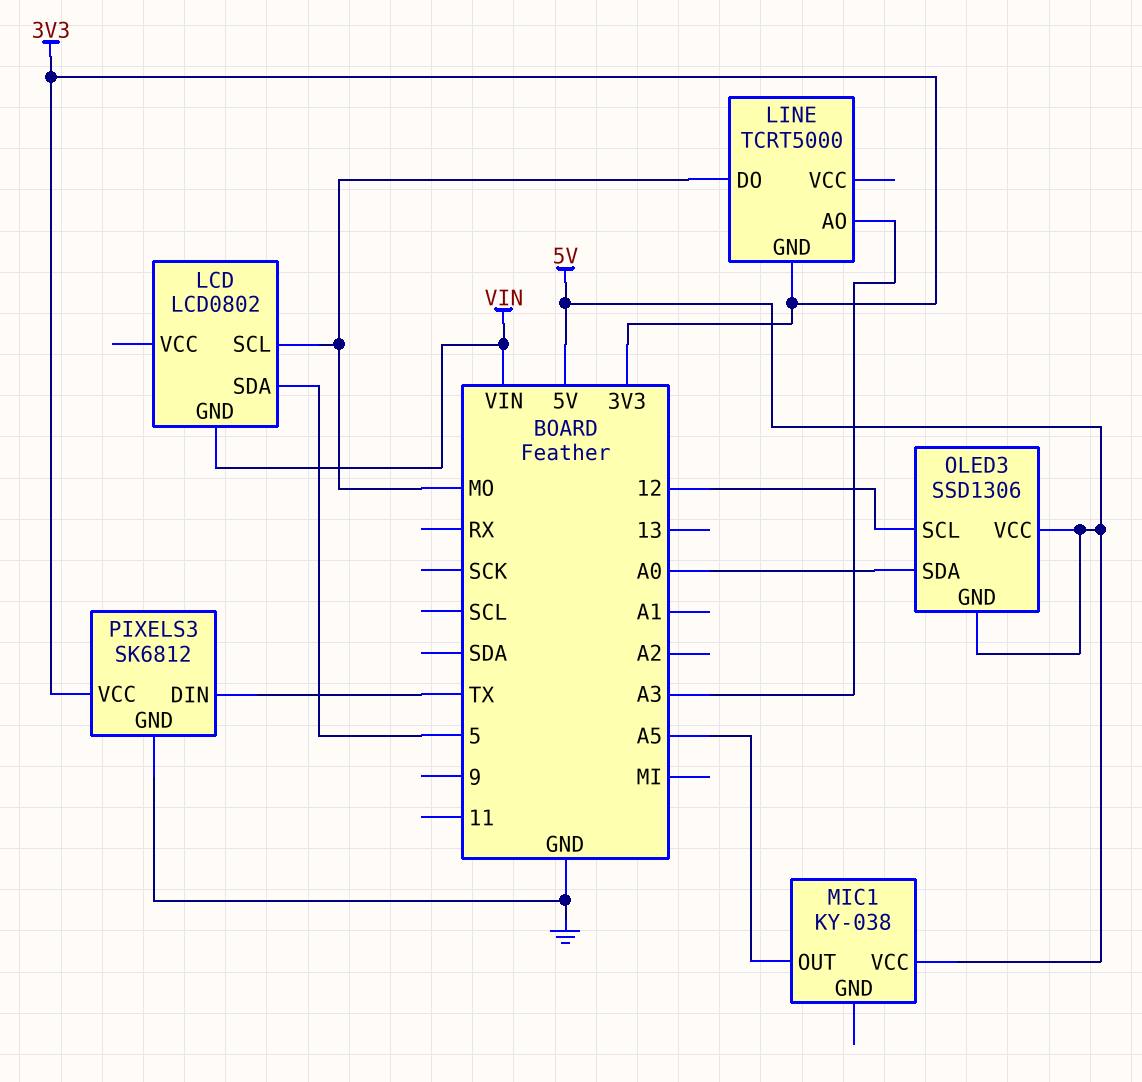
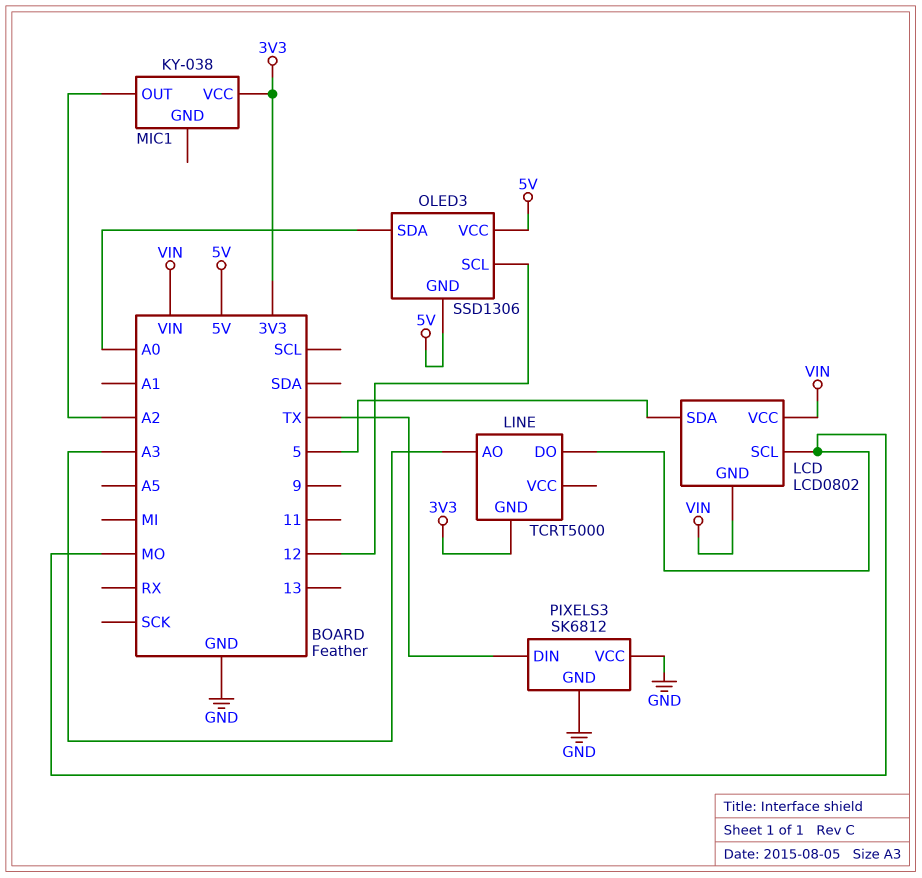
LCD pin VCC: none -> VIN
MIC1 pin OUT: A5 -> A2
MIC1 pin VCC: 5V -> 3V3
PIXELS3 pin VCC: 3V3 -> GND

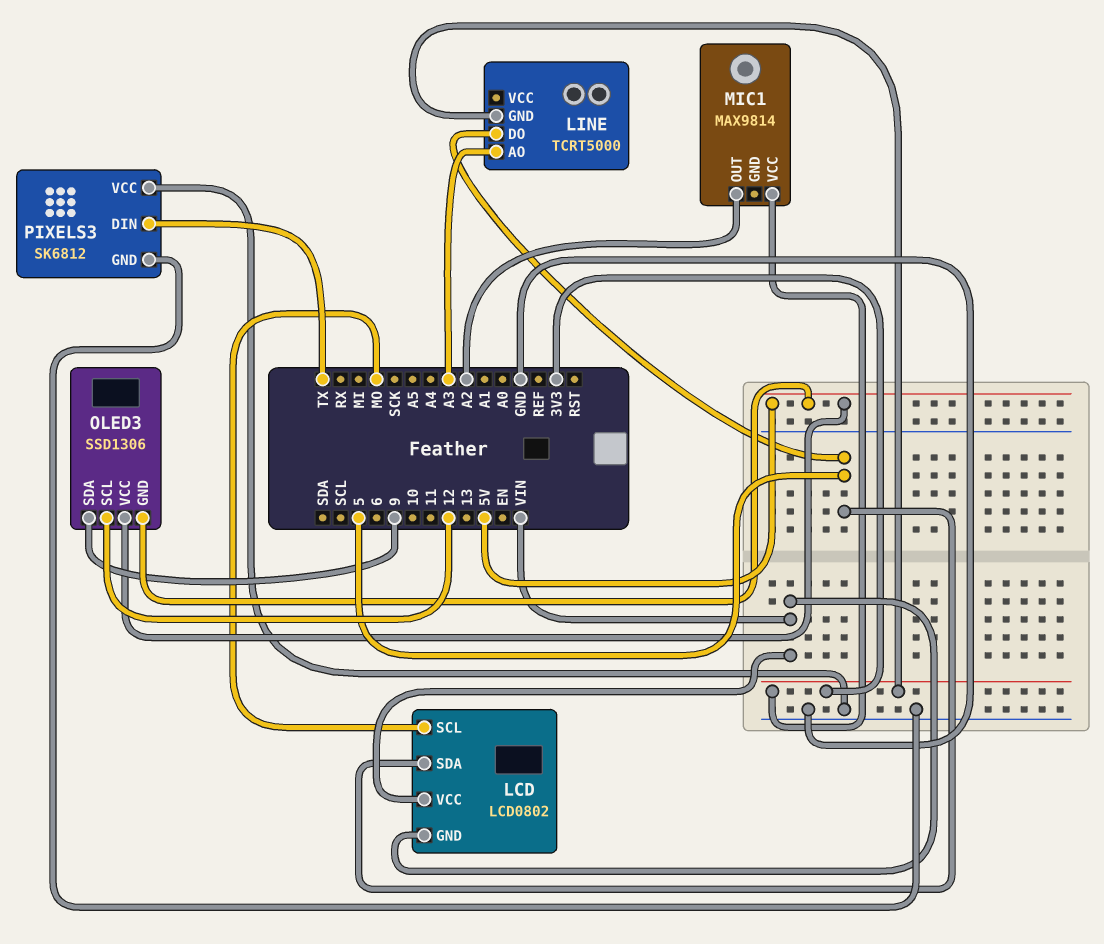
LINE pin DO: MO -> 5
MIC1: KY-038 -> MAX9814
OLED3 pin SDA: A0 -> 9

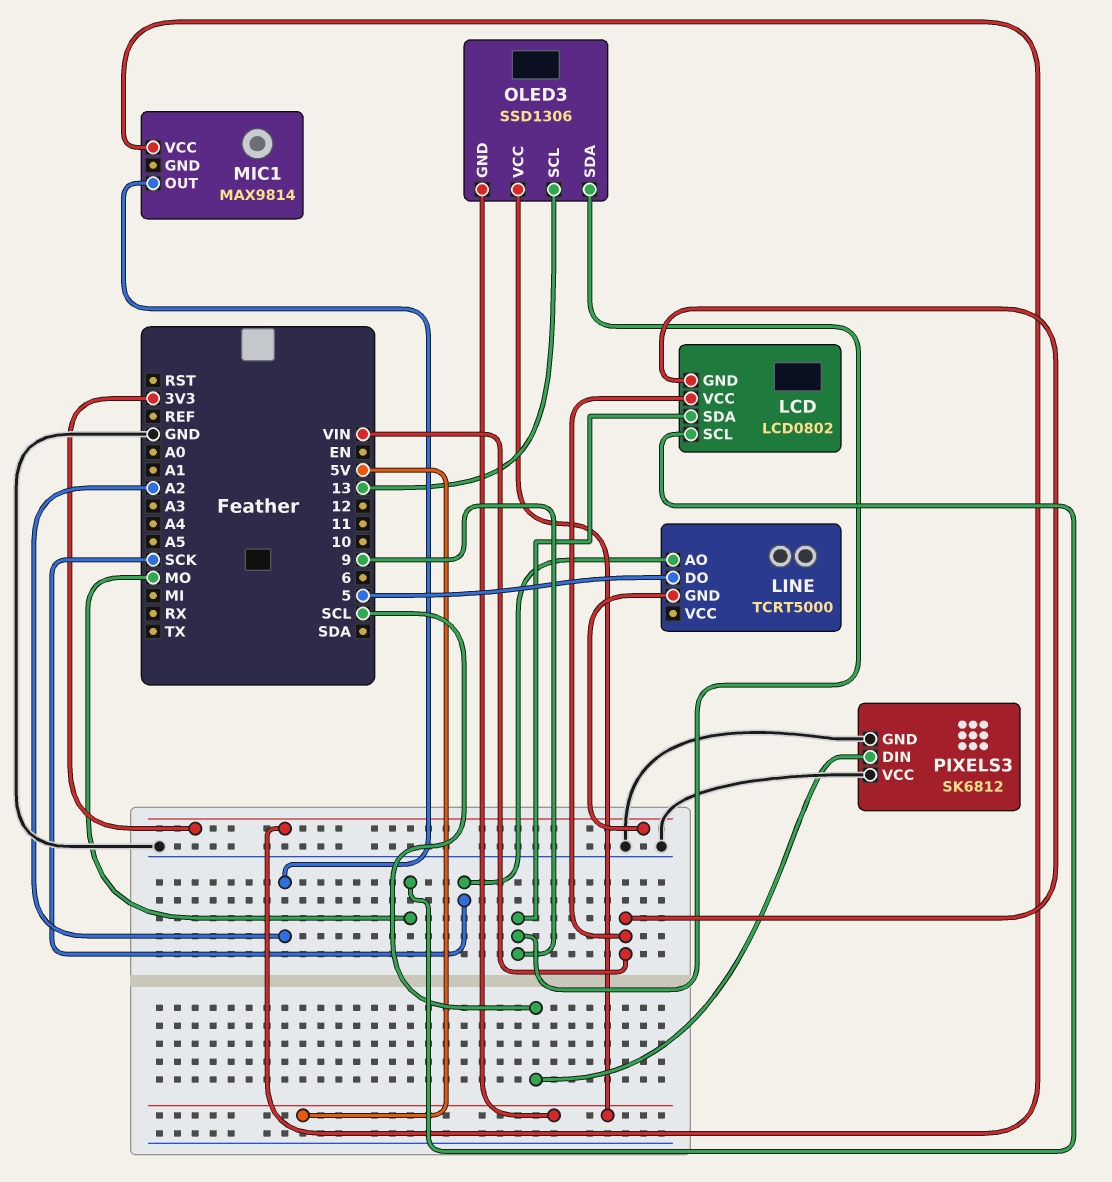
LCD pin SDA: 5 -> 9
LINE pin AO: A3 -> SCK
OLED3 pin SCL: 12 -> 13
PIXELS3 pin DIN: TX -> SCL

